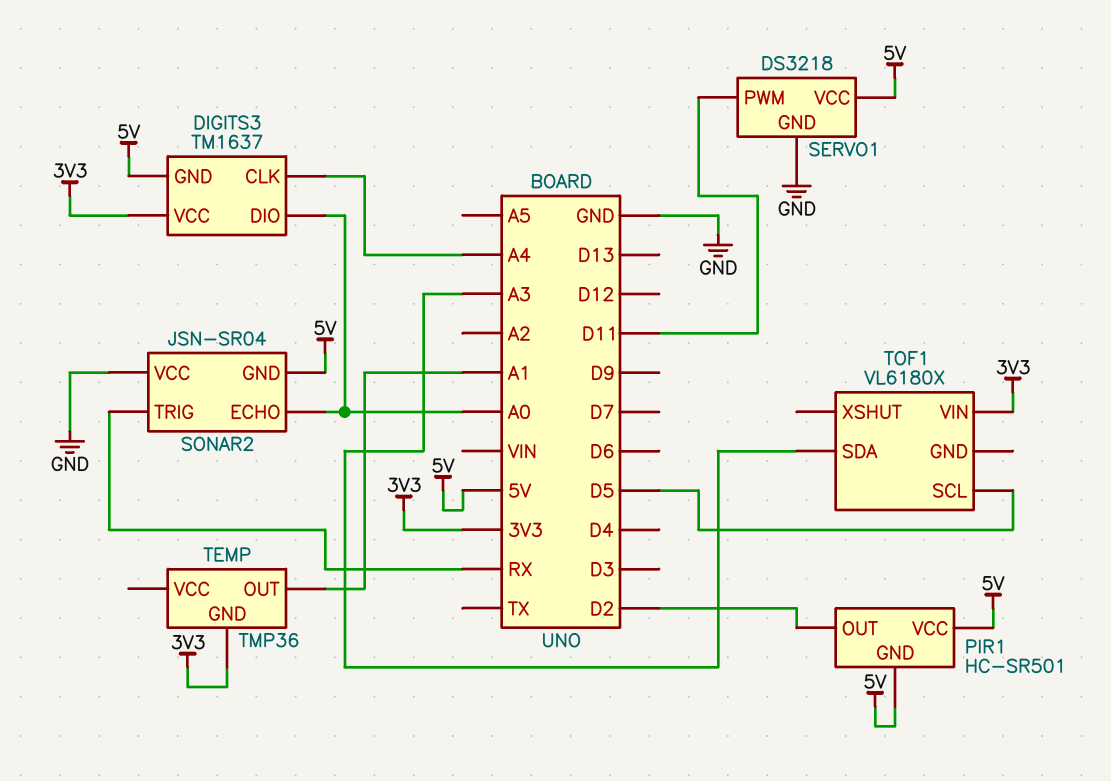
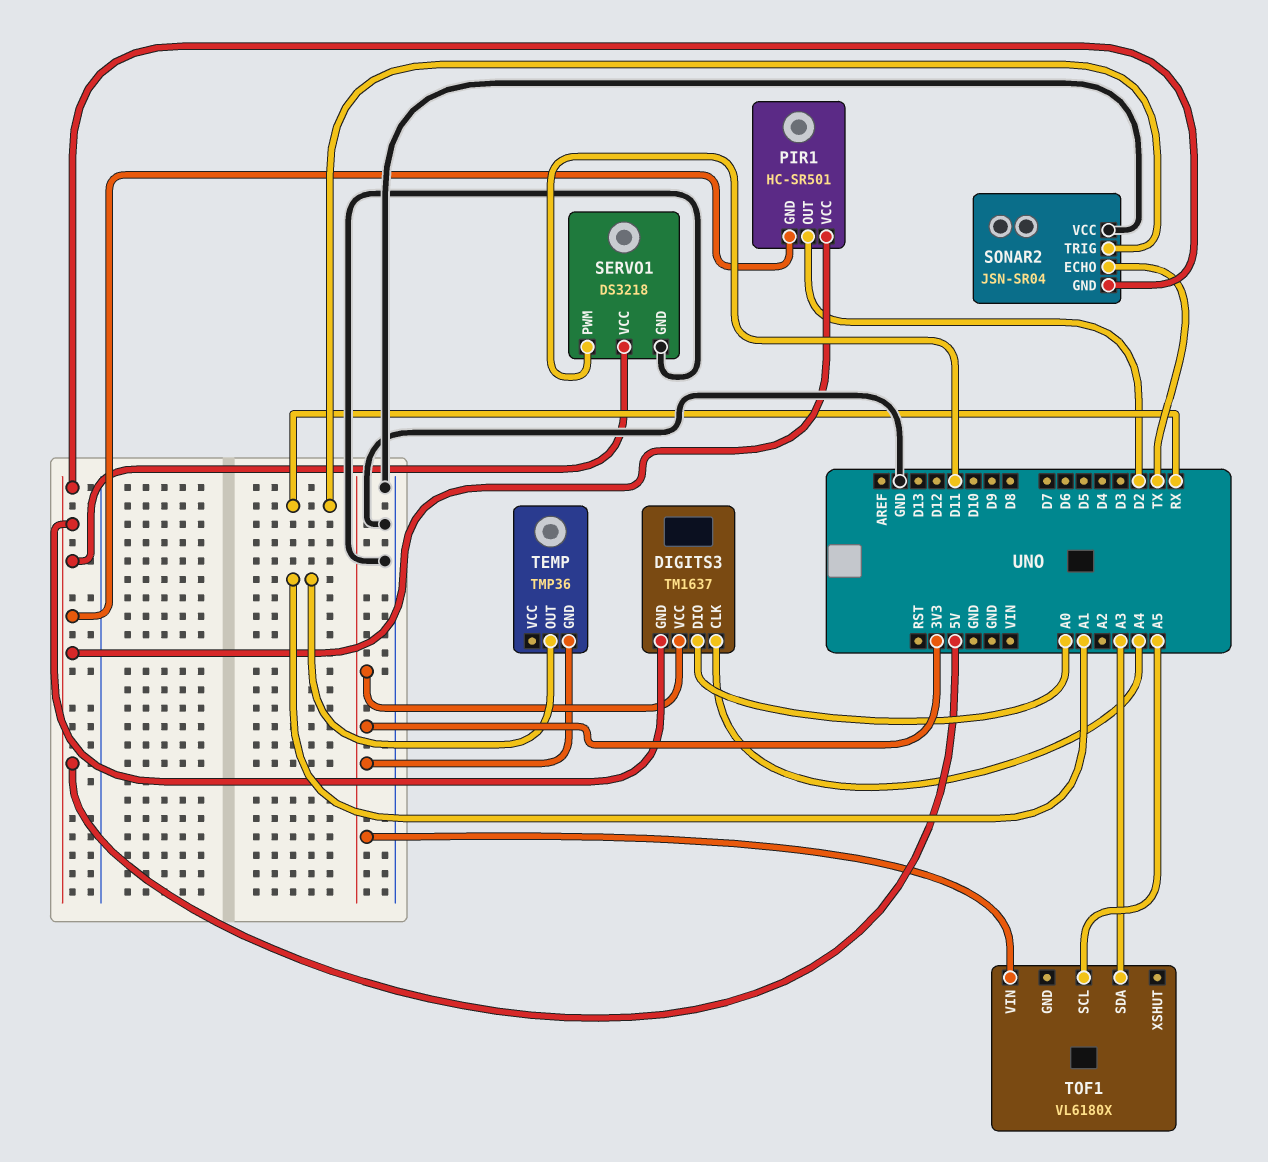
SONAR2 pin ECHO: A0 -> TX
TOF1 pin SCL: D5 -> A5

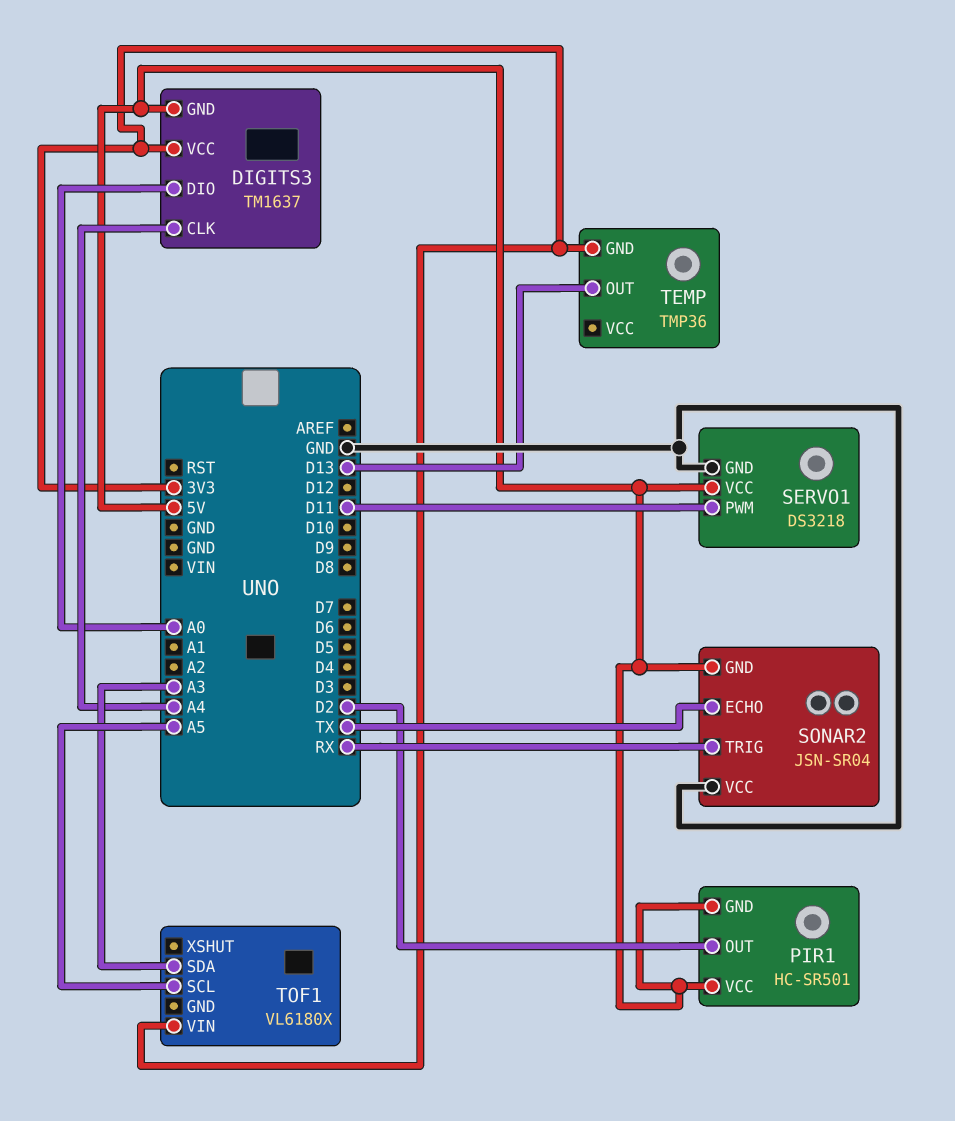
TEMP pin OUT: A1 -> D13

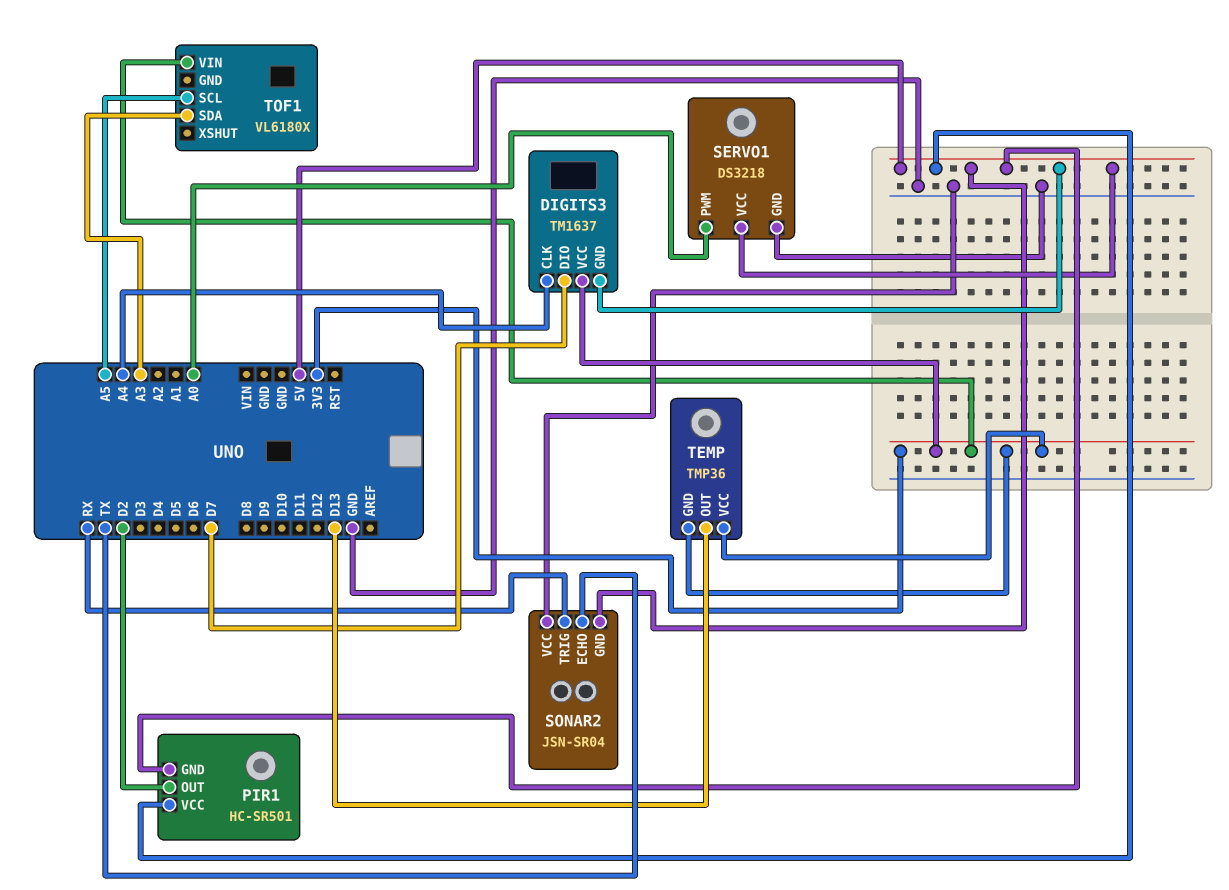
DIGITS3 pin DIO: A0 -> D7
SERVO1 pin PWM: D11 -> A0
TEMP pin VCC: none -> 3V3

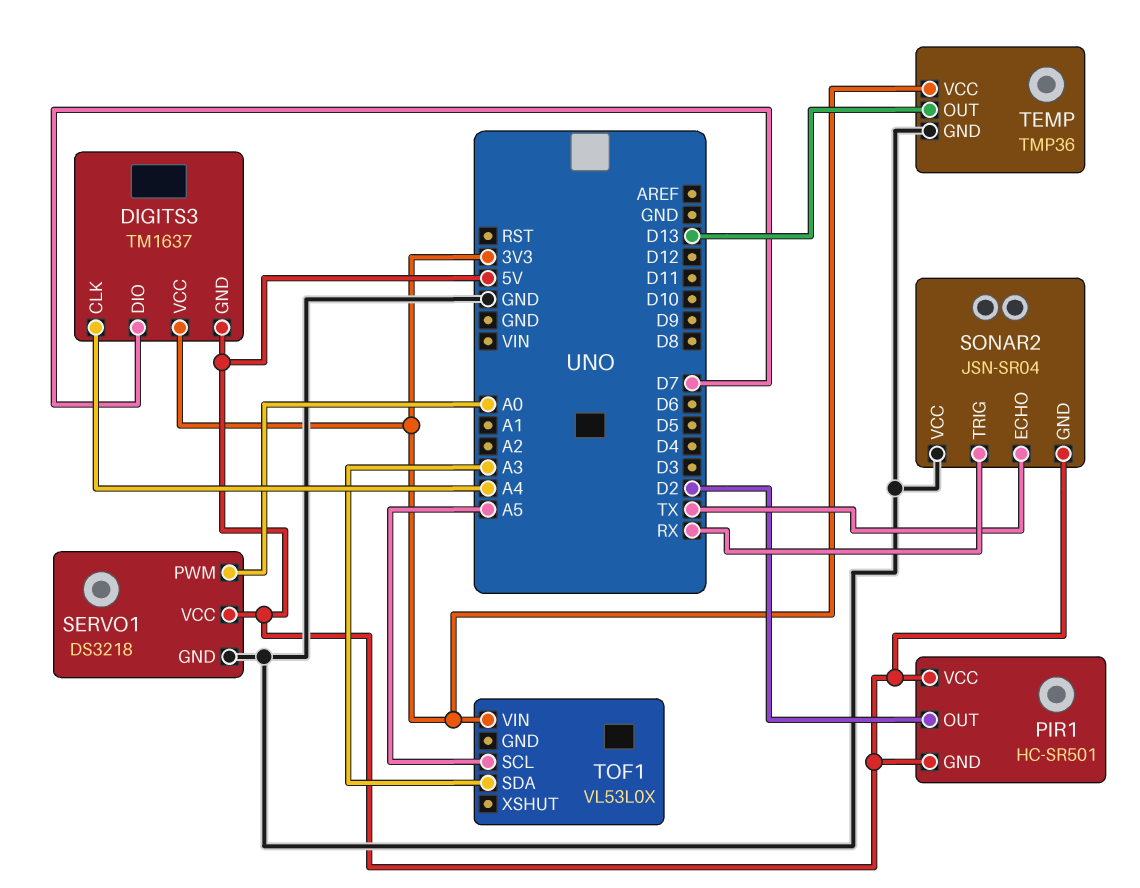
TEMP pin GND: 3V3 -> GND
TOF1: VL6180X -> VL53L0X

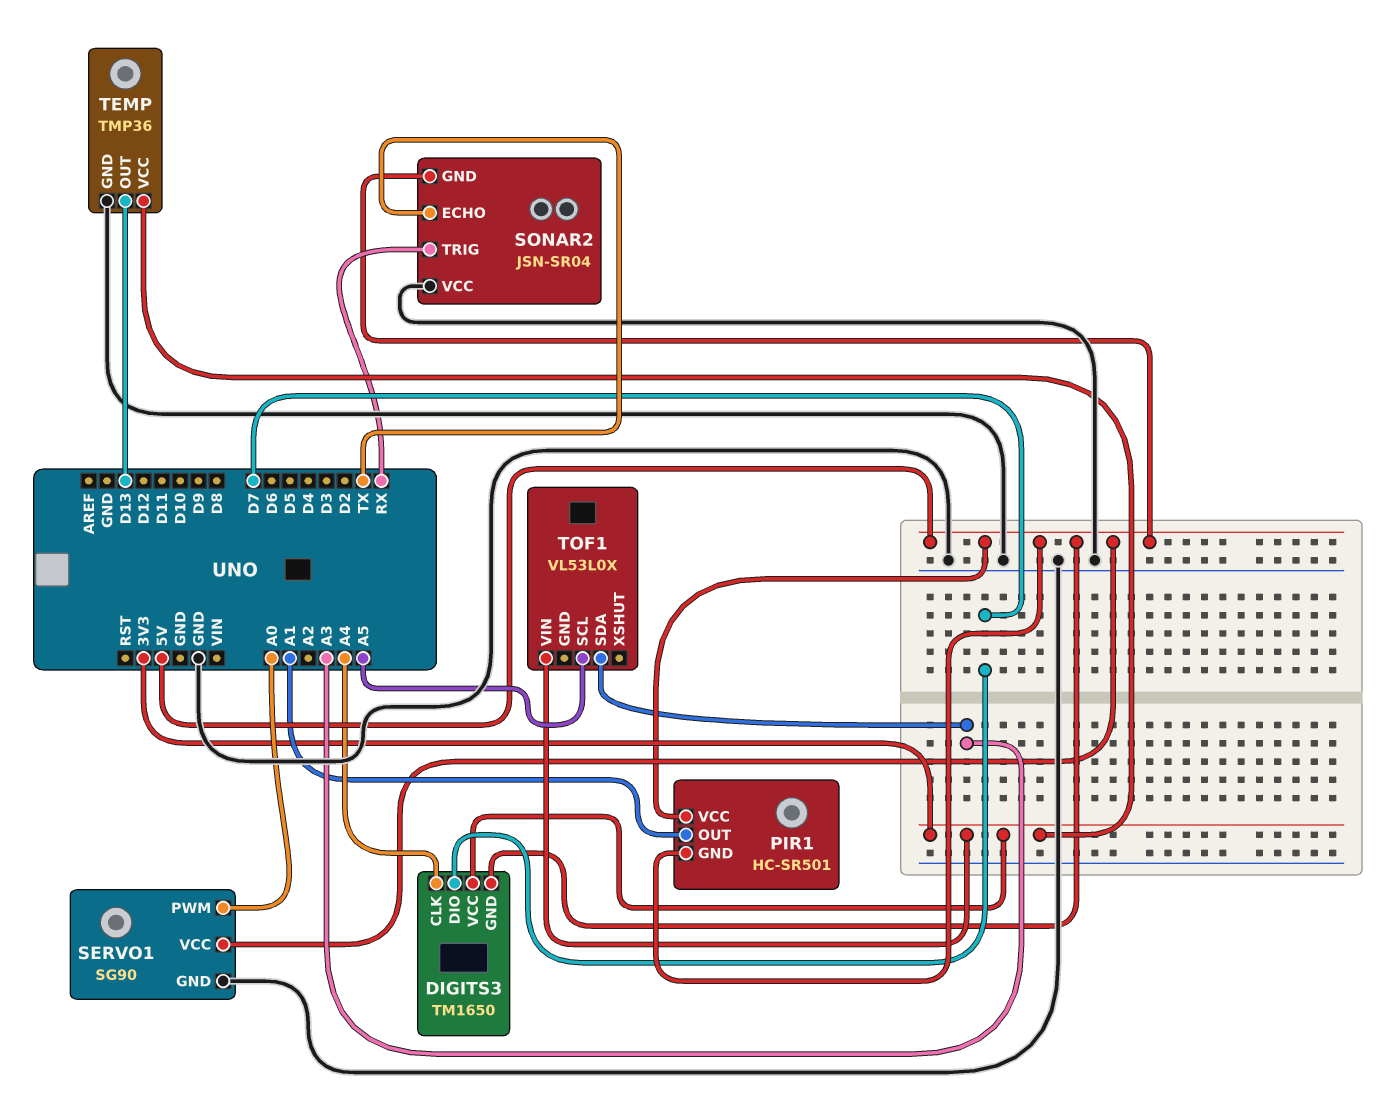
DIGITS3: TM1637 -> TM1650
PIR1 pin OUT: D2 -> A1
SERVO1: DS3218 -> SG90

